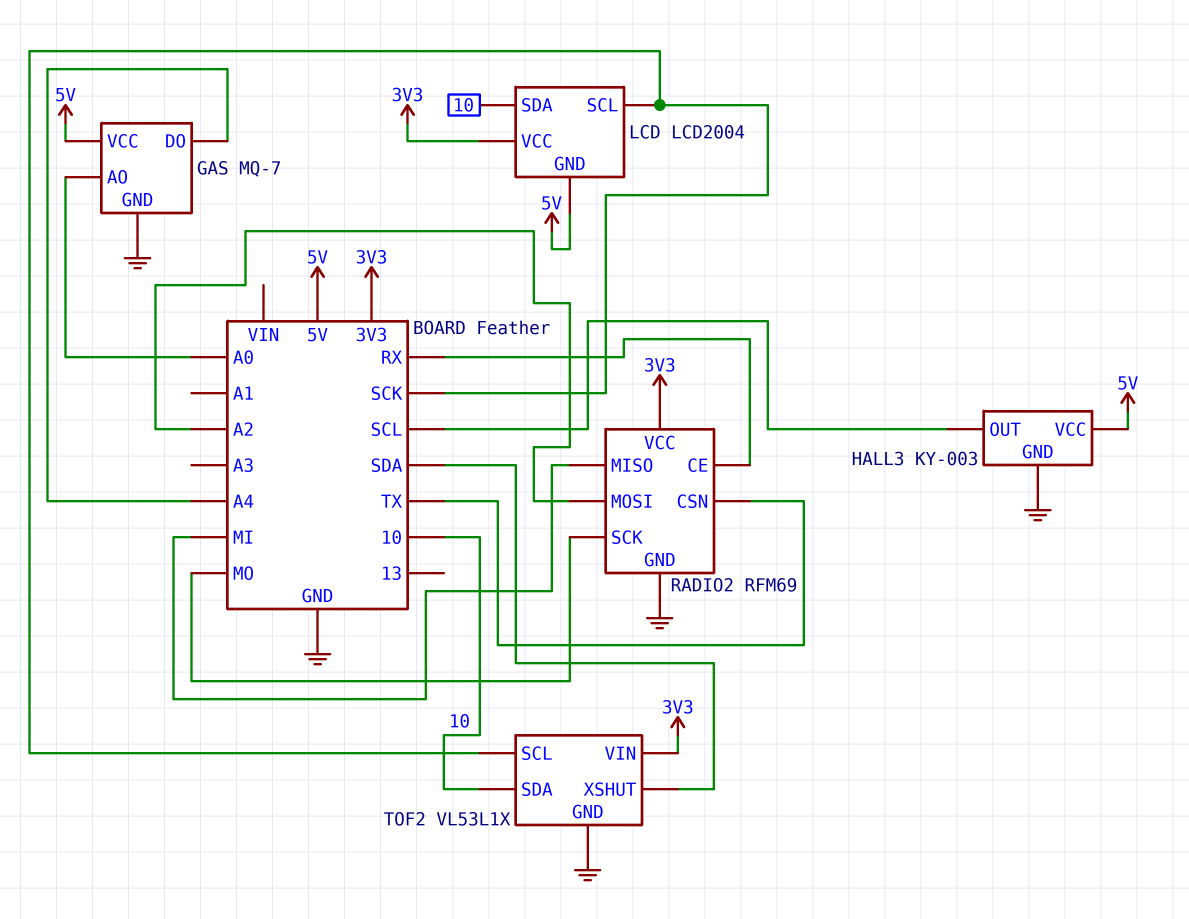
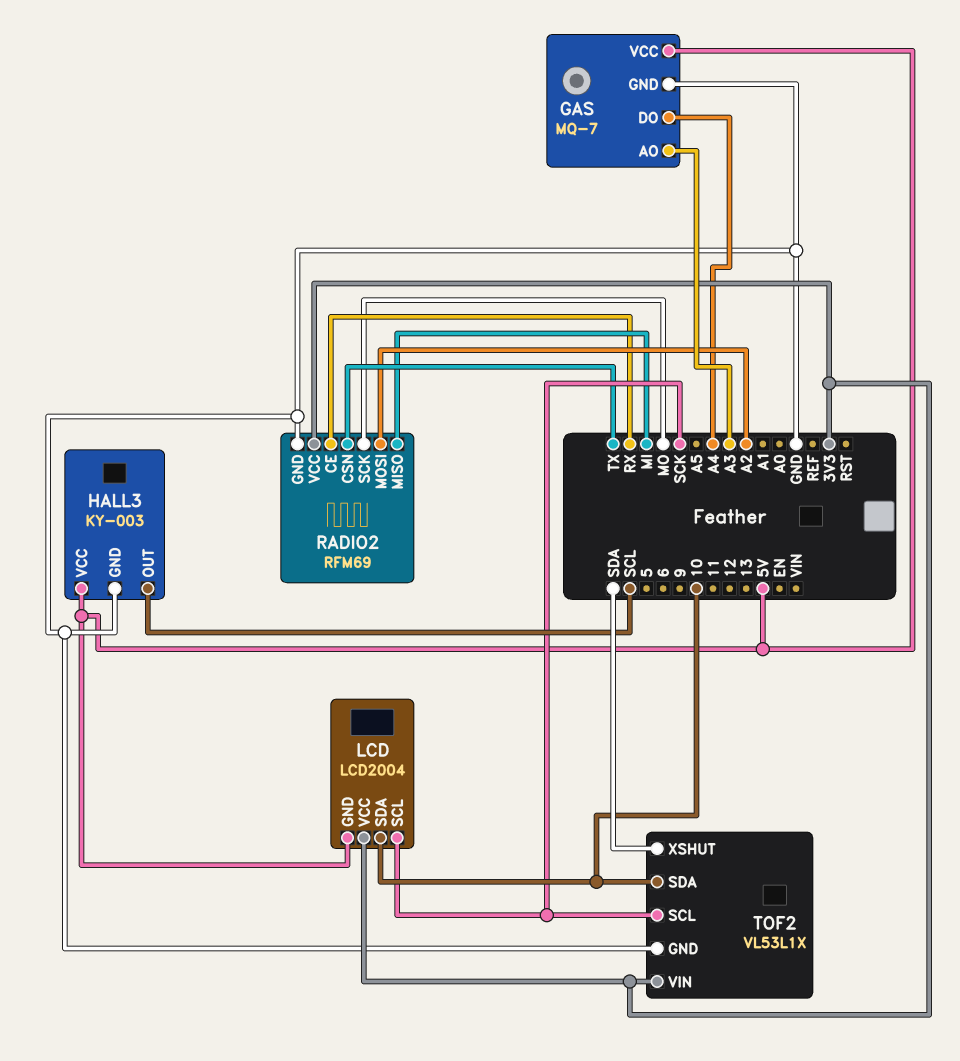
GAS pin AO: A0 -> A3

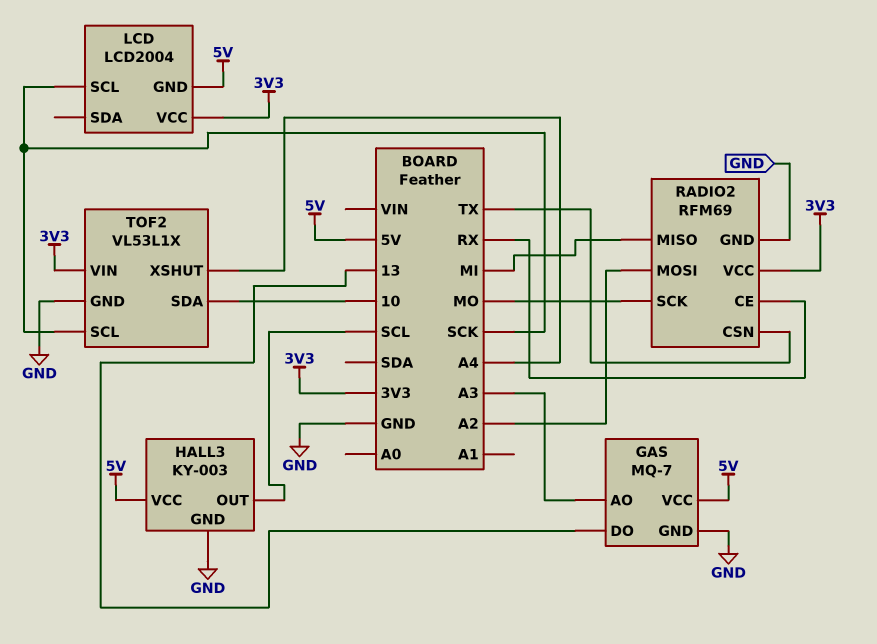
GAS pin DO: A4 -> 13
LCD pin SDA: 10 -> none
TOF2 pin XSHUT: SDA -> A4

